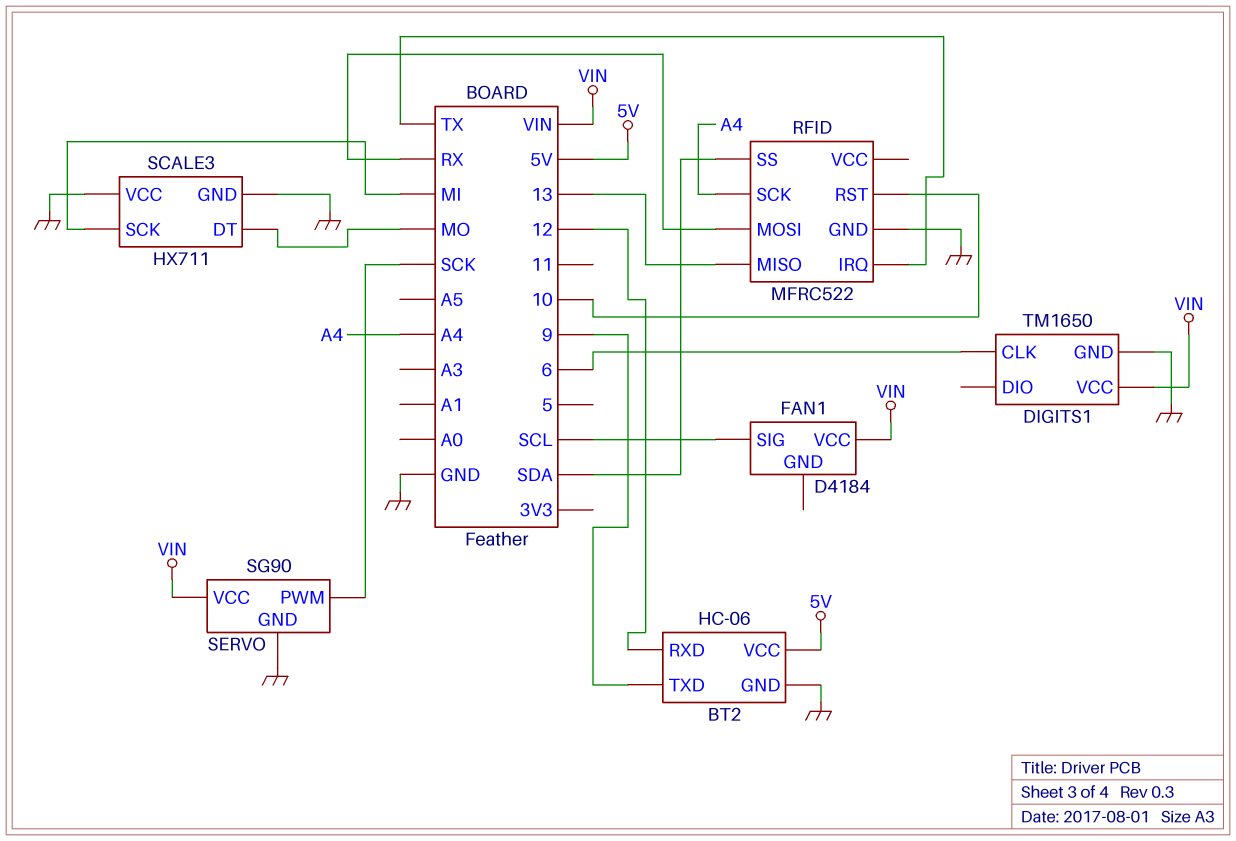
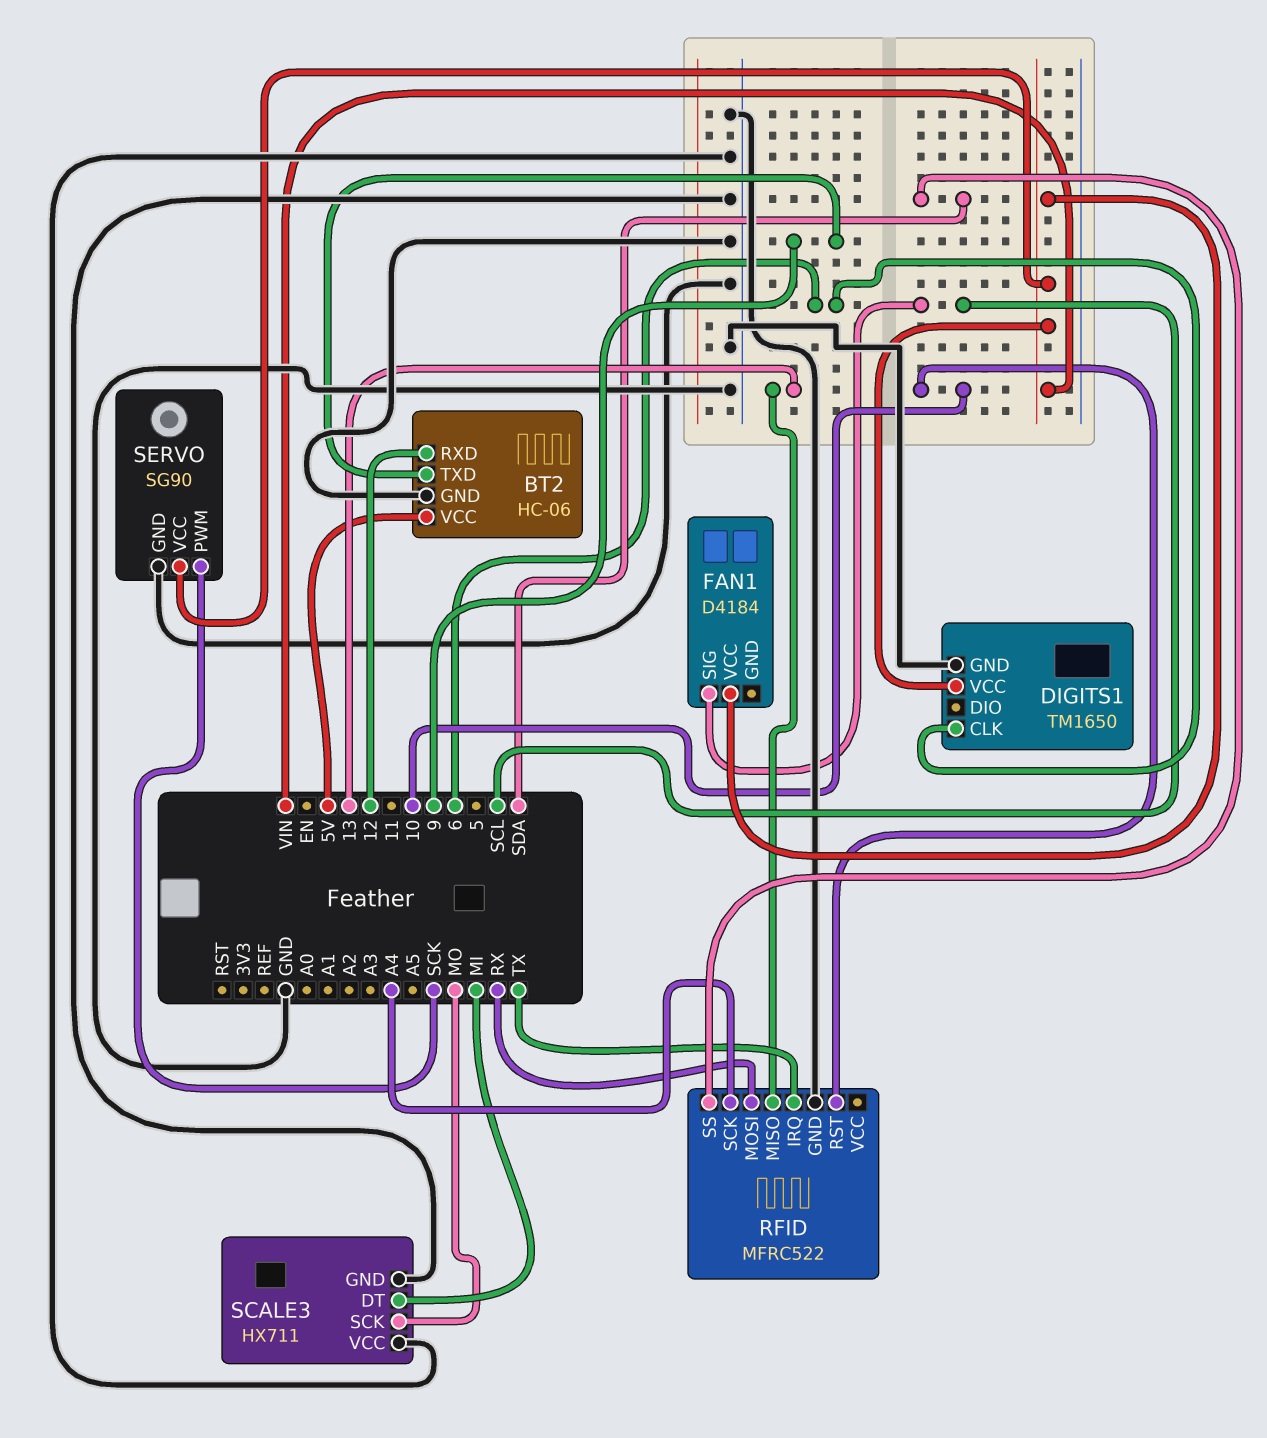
SCALE3 pin DT: MO -> MI
SCALE3 pin SCK: MI -> MO

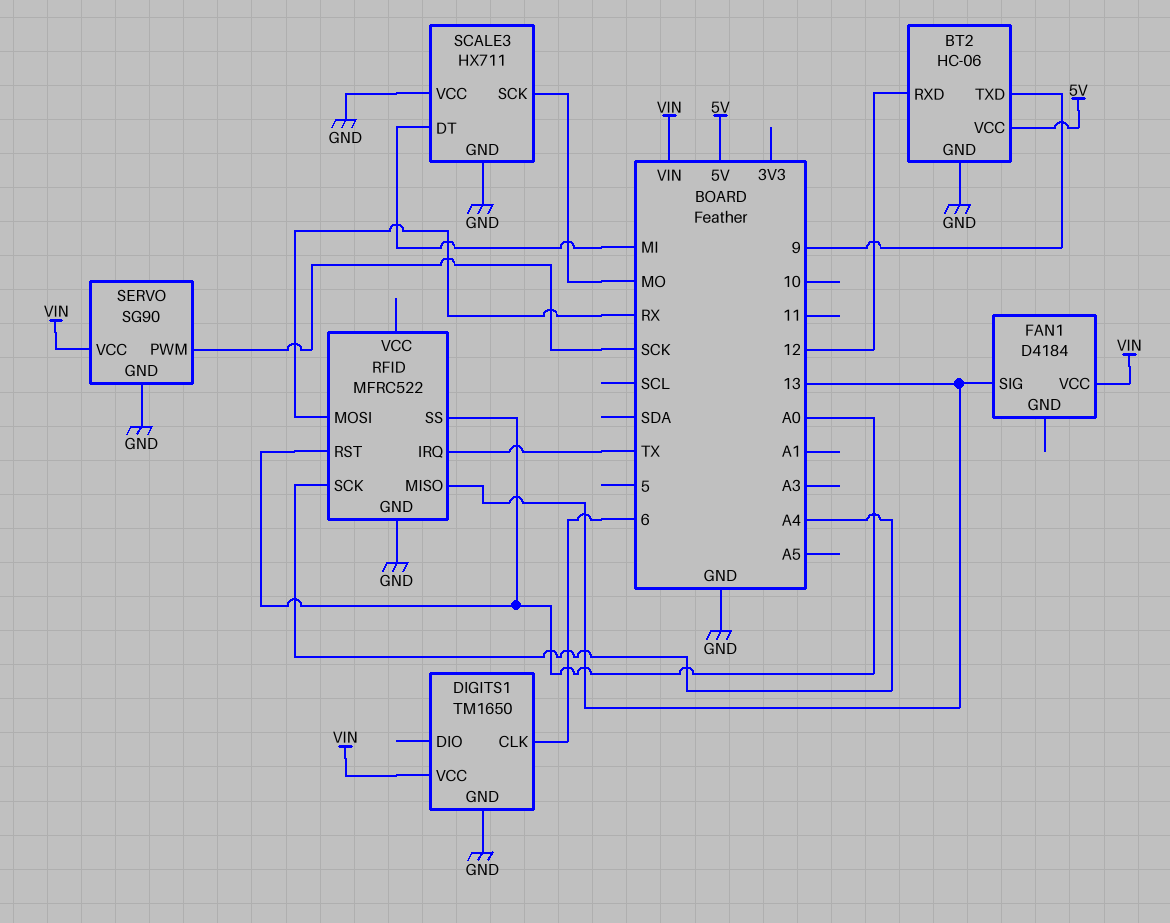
FAN1 pin SIG: SCL -> 13
RFID pin RST: 10 -> A0
RFID pin SS: SDA -> A0

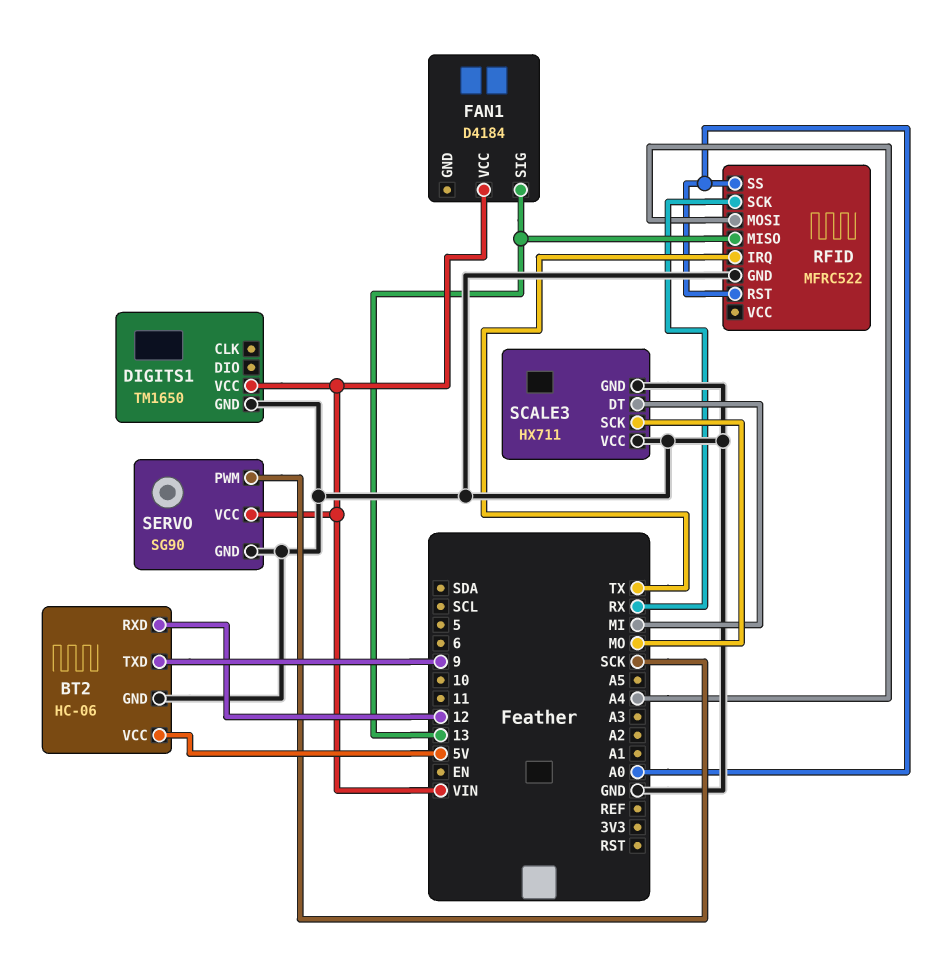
DIGITS1 pin CLK: 6 -> none
RFID pin MOSI: RX -> A4
RFID pin SCK: A4 -> RX

